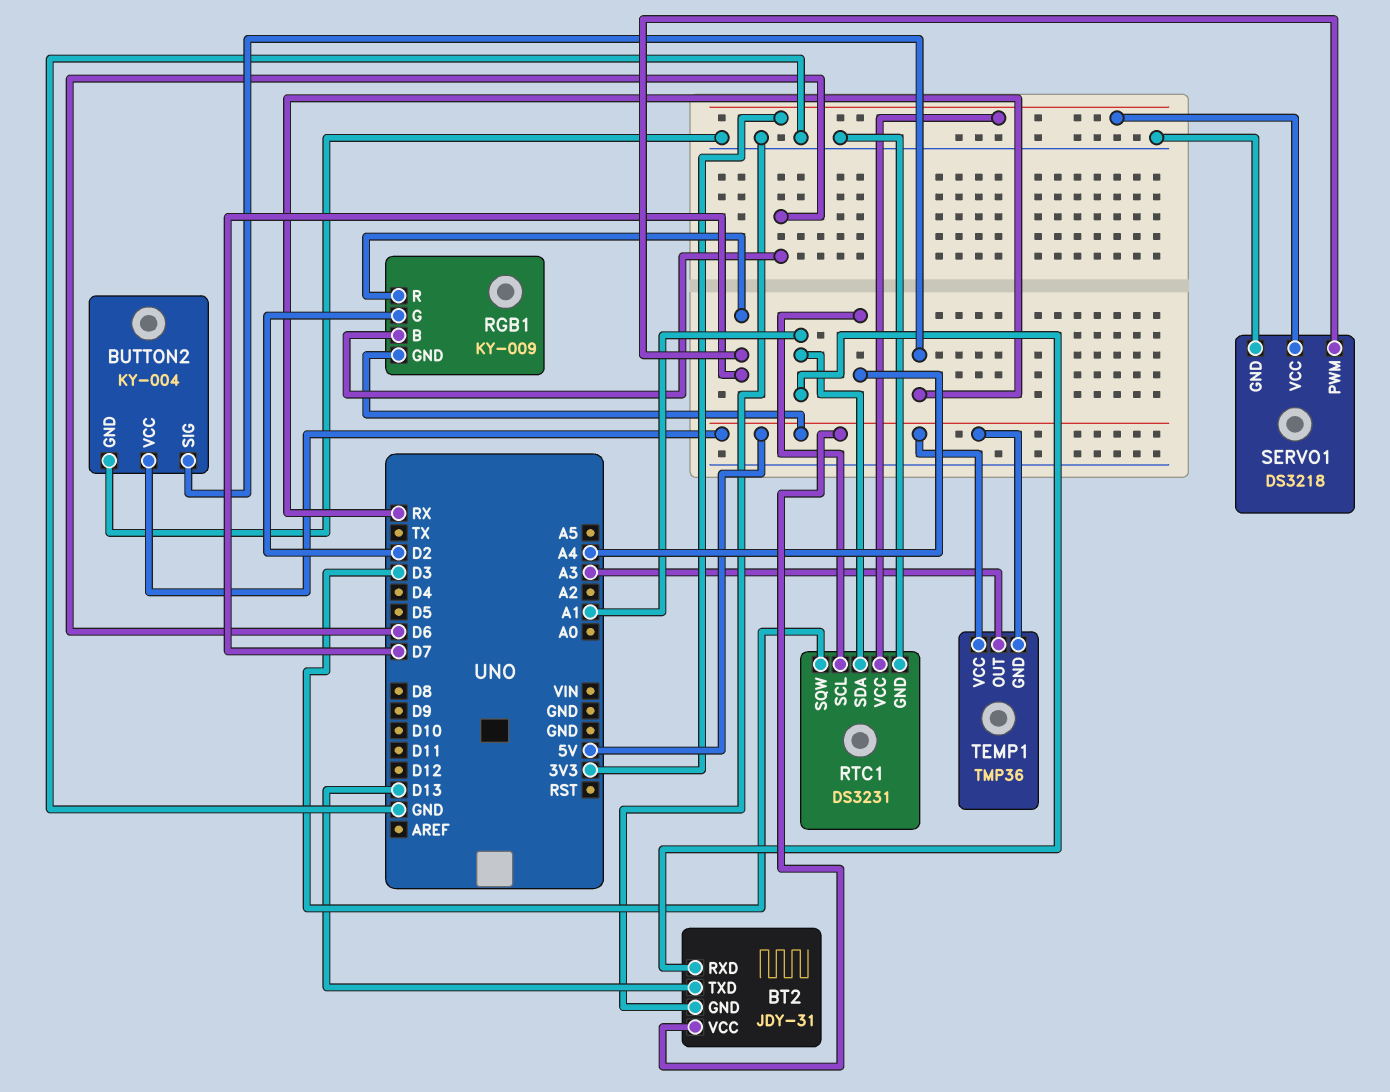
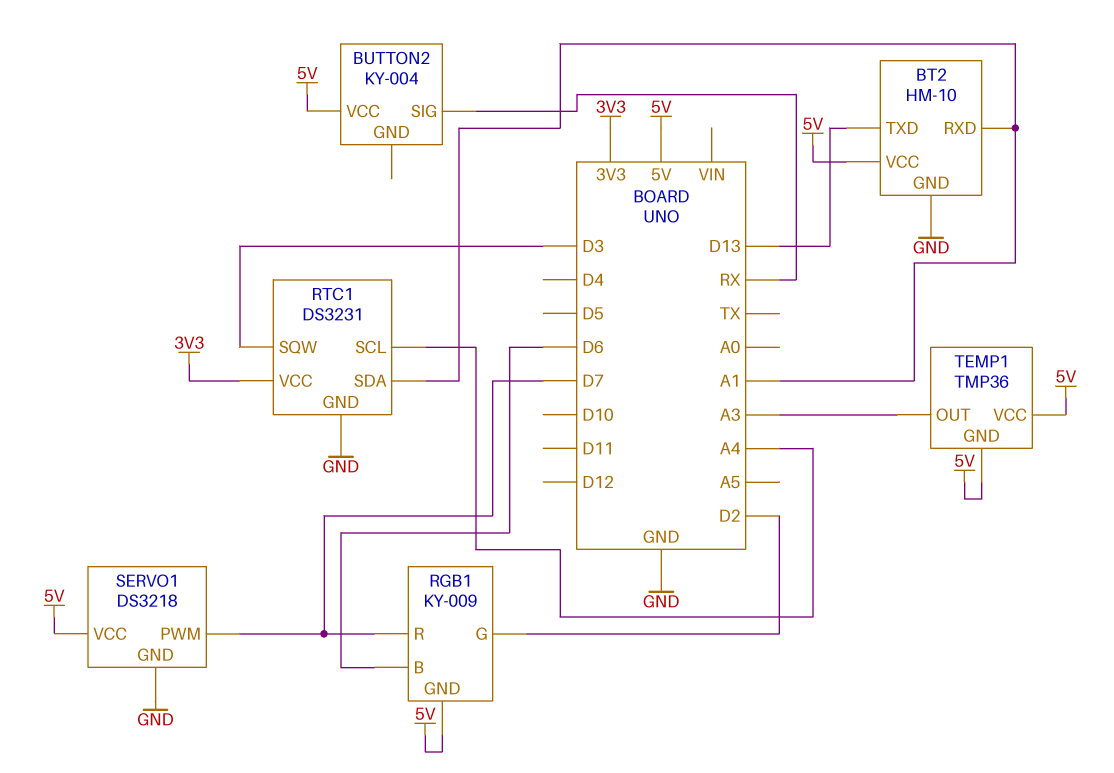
BT2: JDY-31 -> HM-10
BUTTON2 pin GND: GND -> none
SERVO1 pin VCC: 3V3 -> 5V

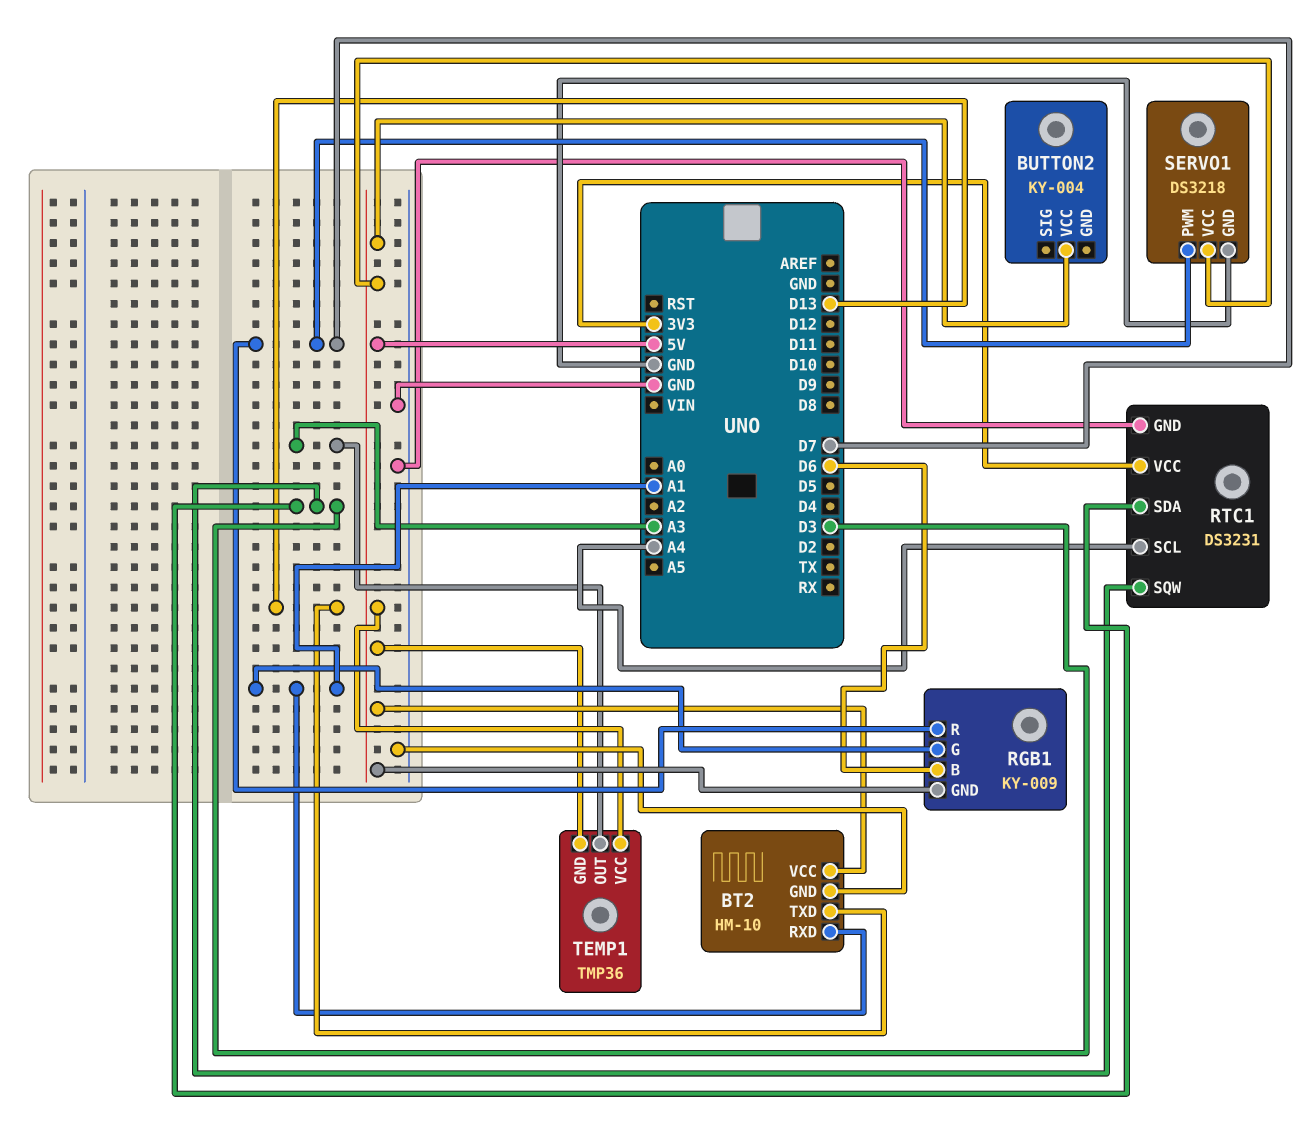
BUTTON2 pin SIG: RX -> none
RGB1 pin G: D2 -> A1
RTC1 pin SDA: A1 -> D3

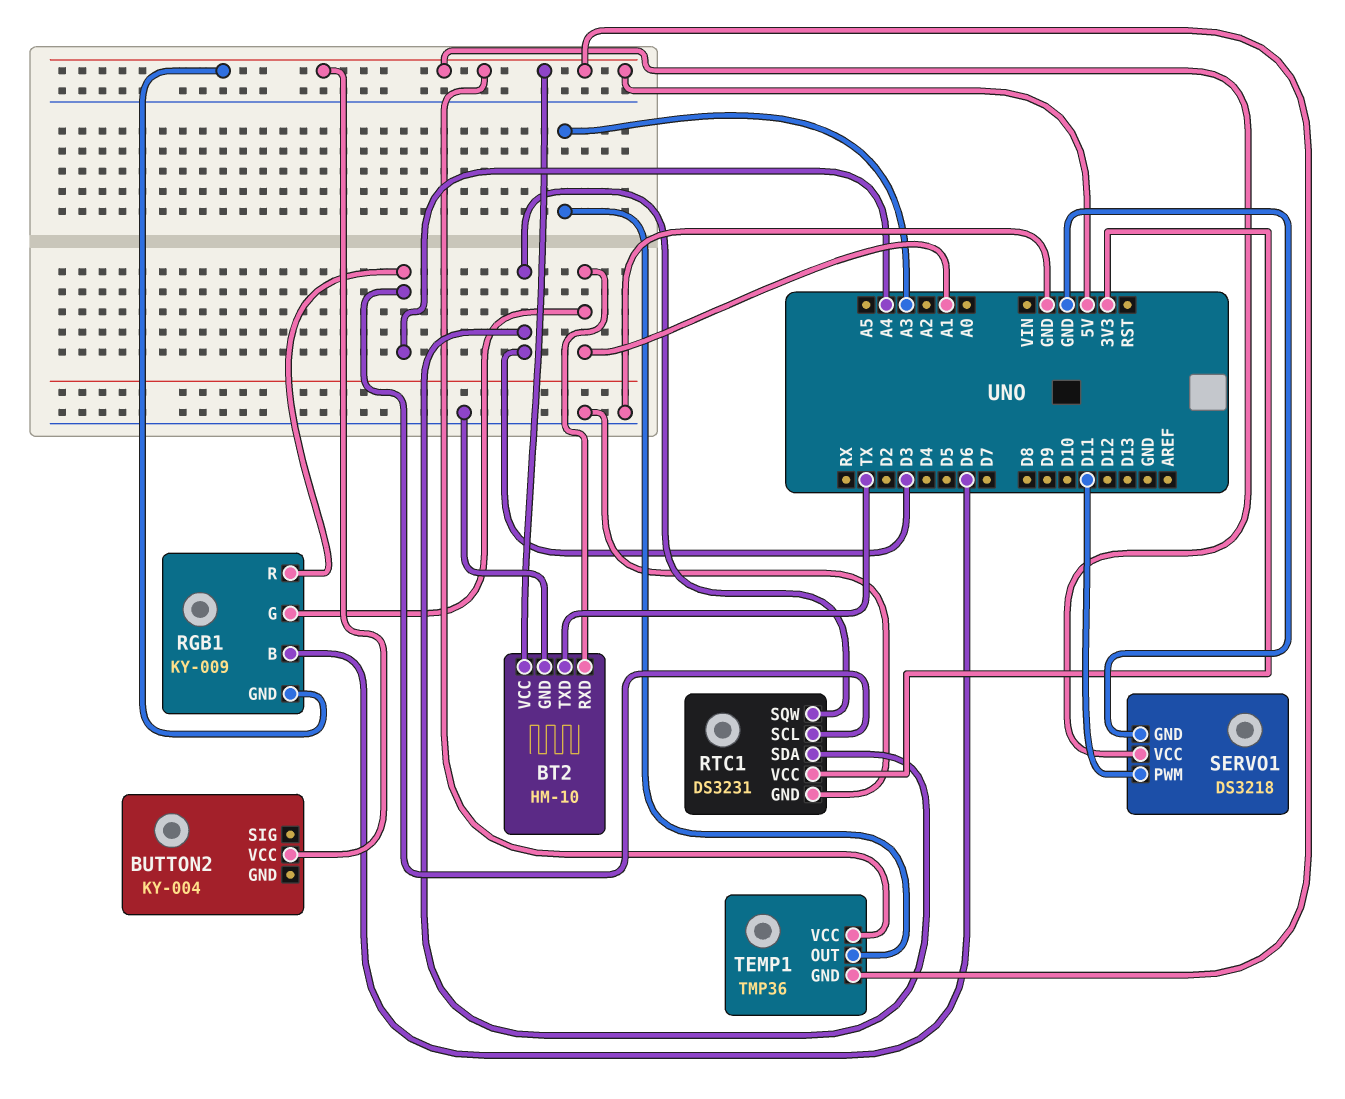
BT2 pin TXD: D13 -> TX
RGB1 pin R: D7 -> A4
SERVO1 pin PWM: D7 -> D11

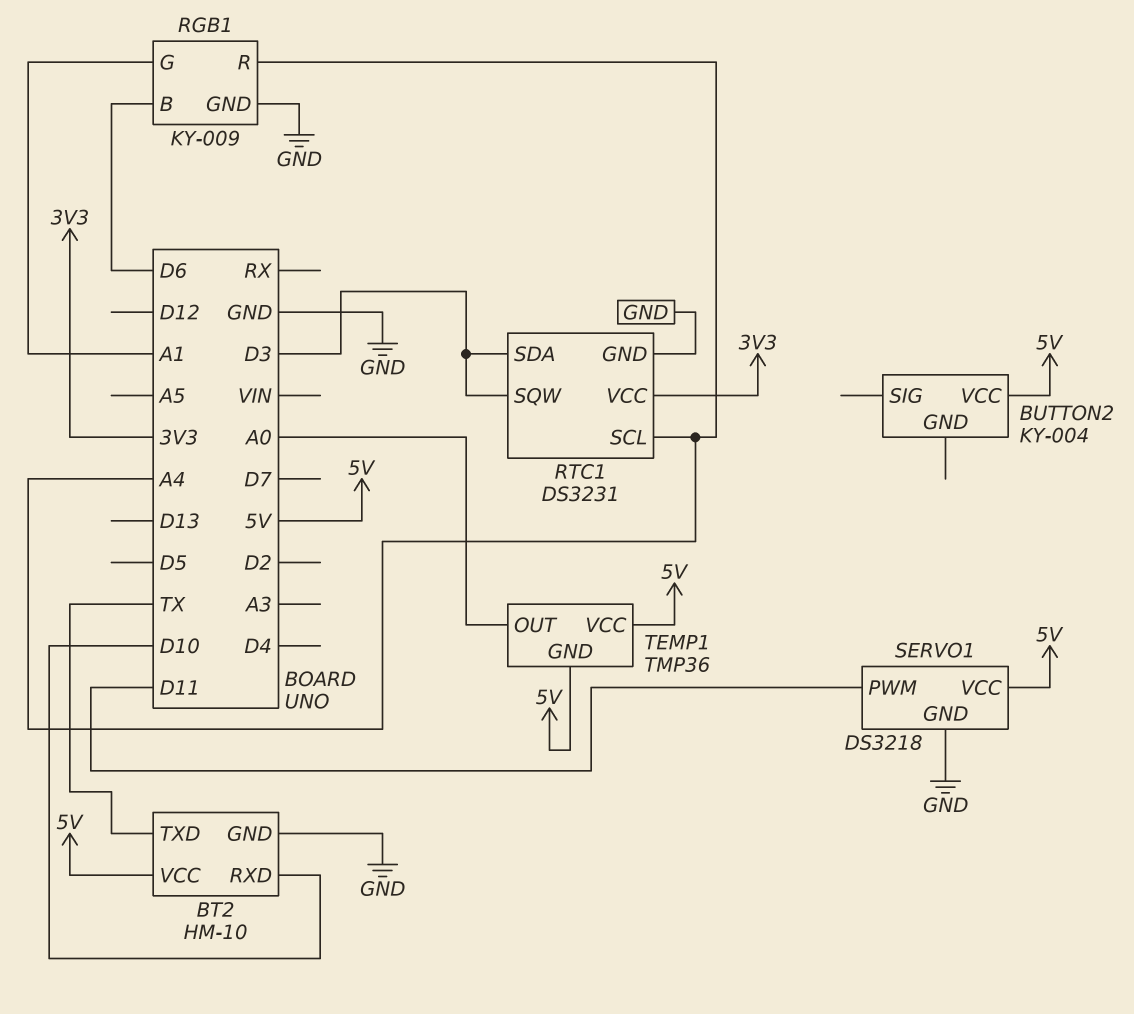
BT2 pin RXD: A1 -> D10
RGB1 pin GND: 5V -> GND
TEMP1 pin OUT: A3 -> A0

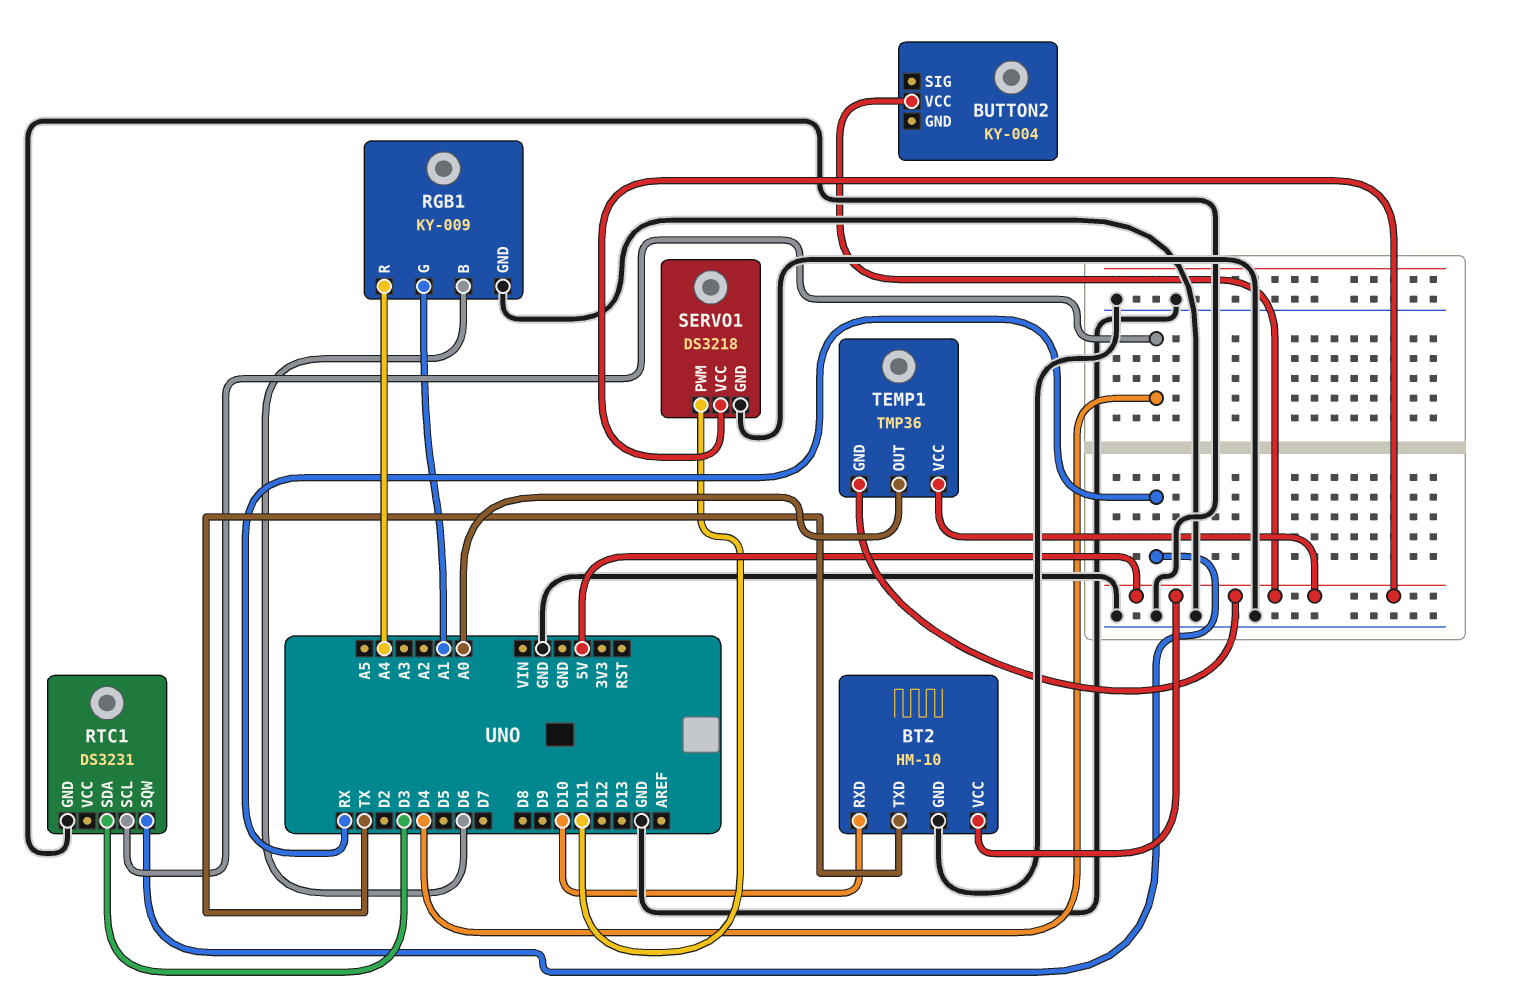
RTC1 pin SCL: A4 -> D4
RTC1 pin SQW: D3 -> RX
RTC1 pin VCC: 3V3 -> none

